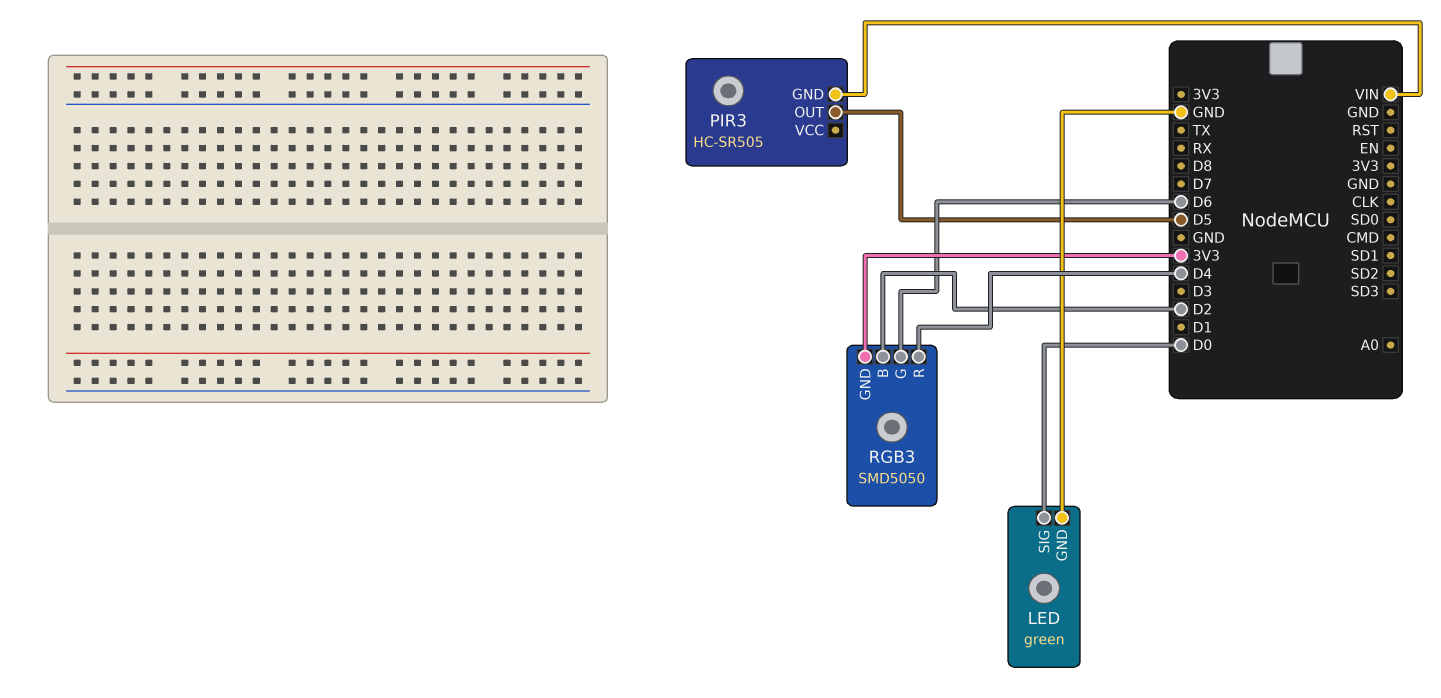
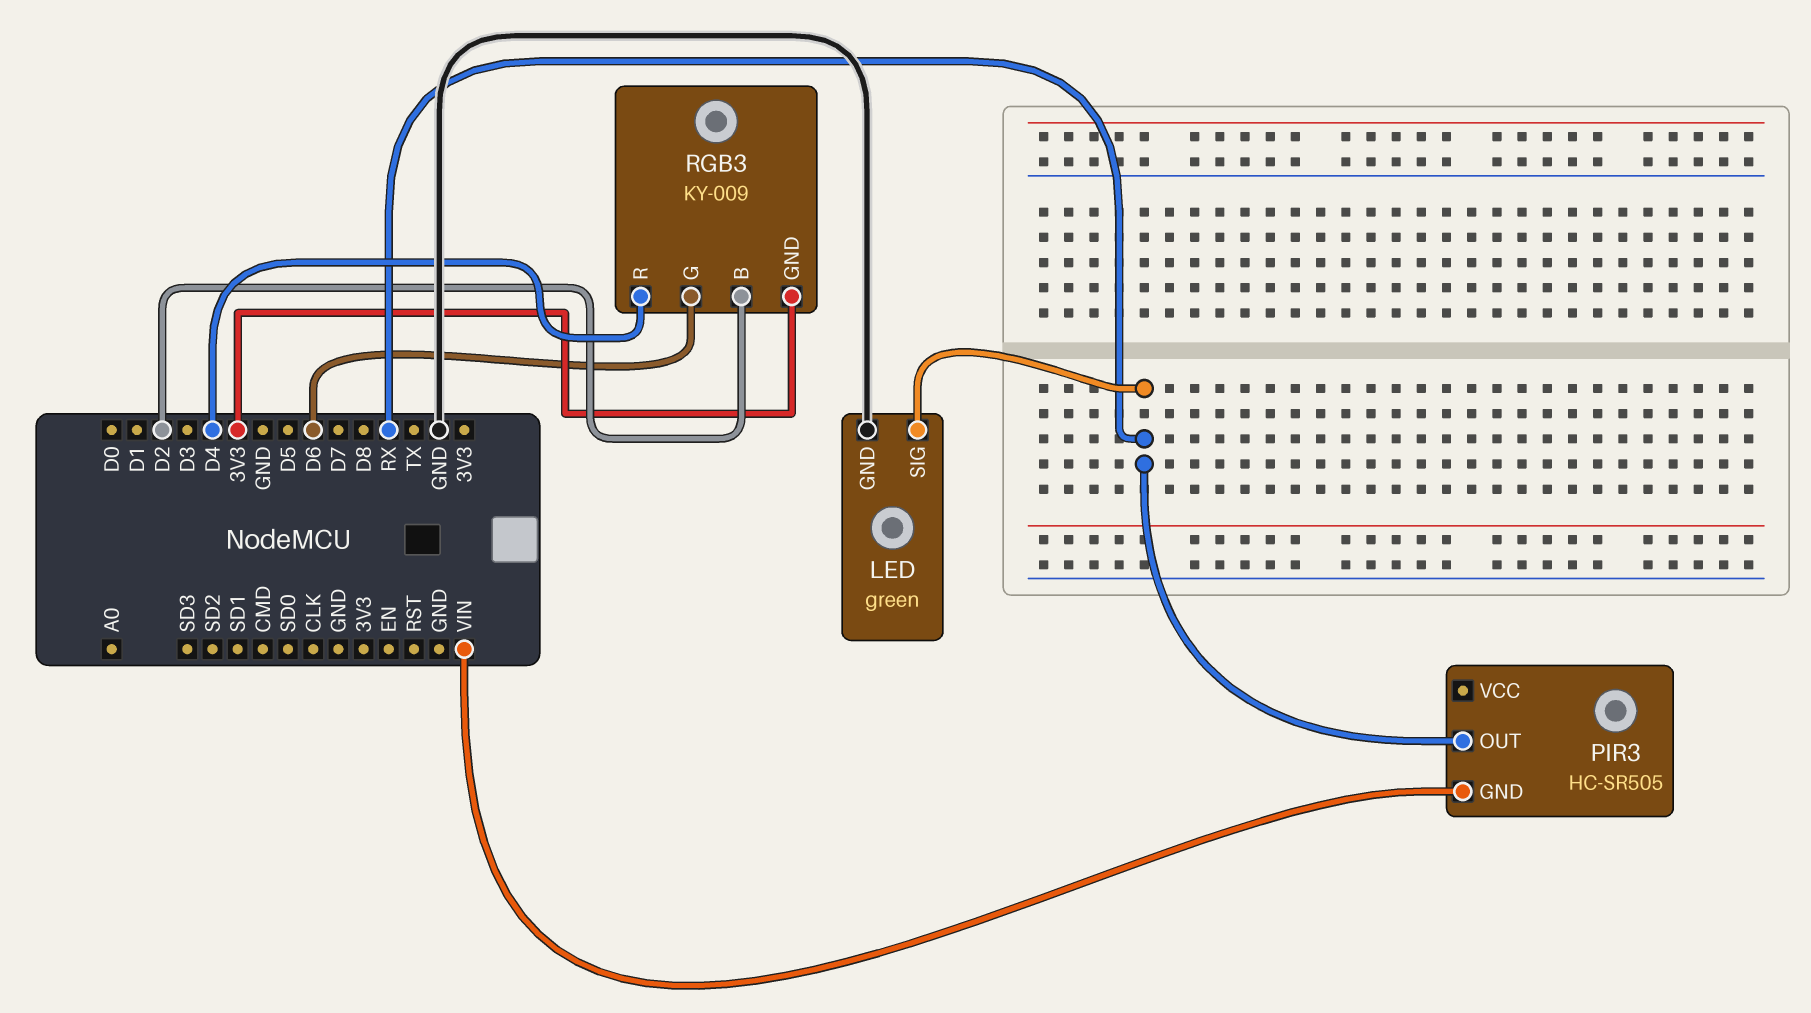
LED pin SIG: D0 -> RX
PIR3 pin OUT: D5 -> RX
RGB3: SMD5050 -> KY-009

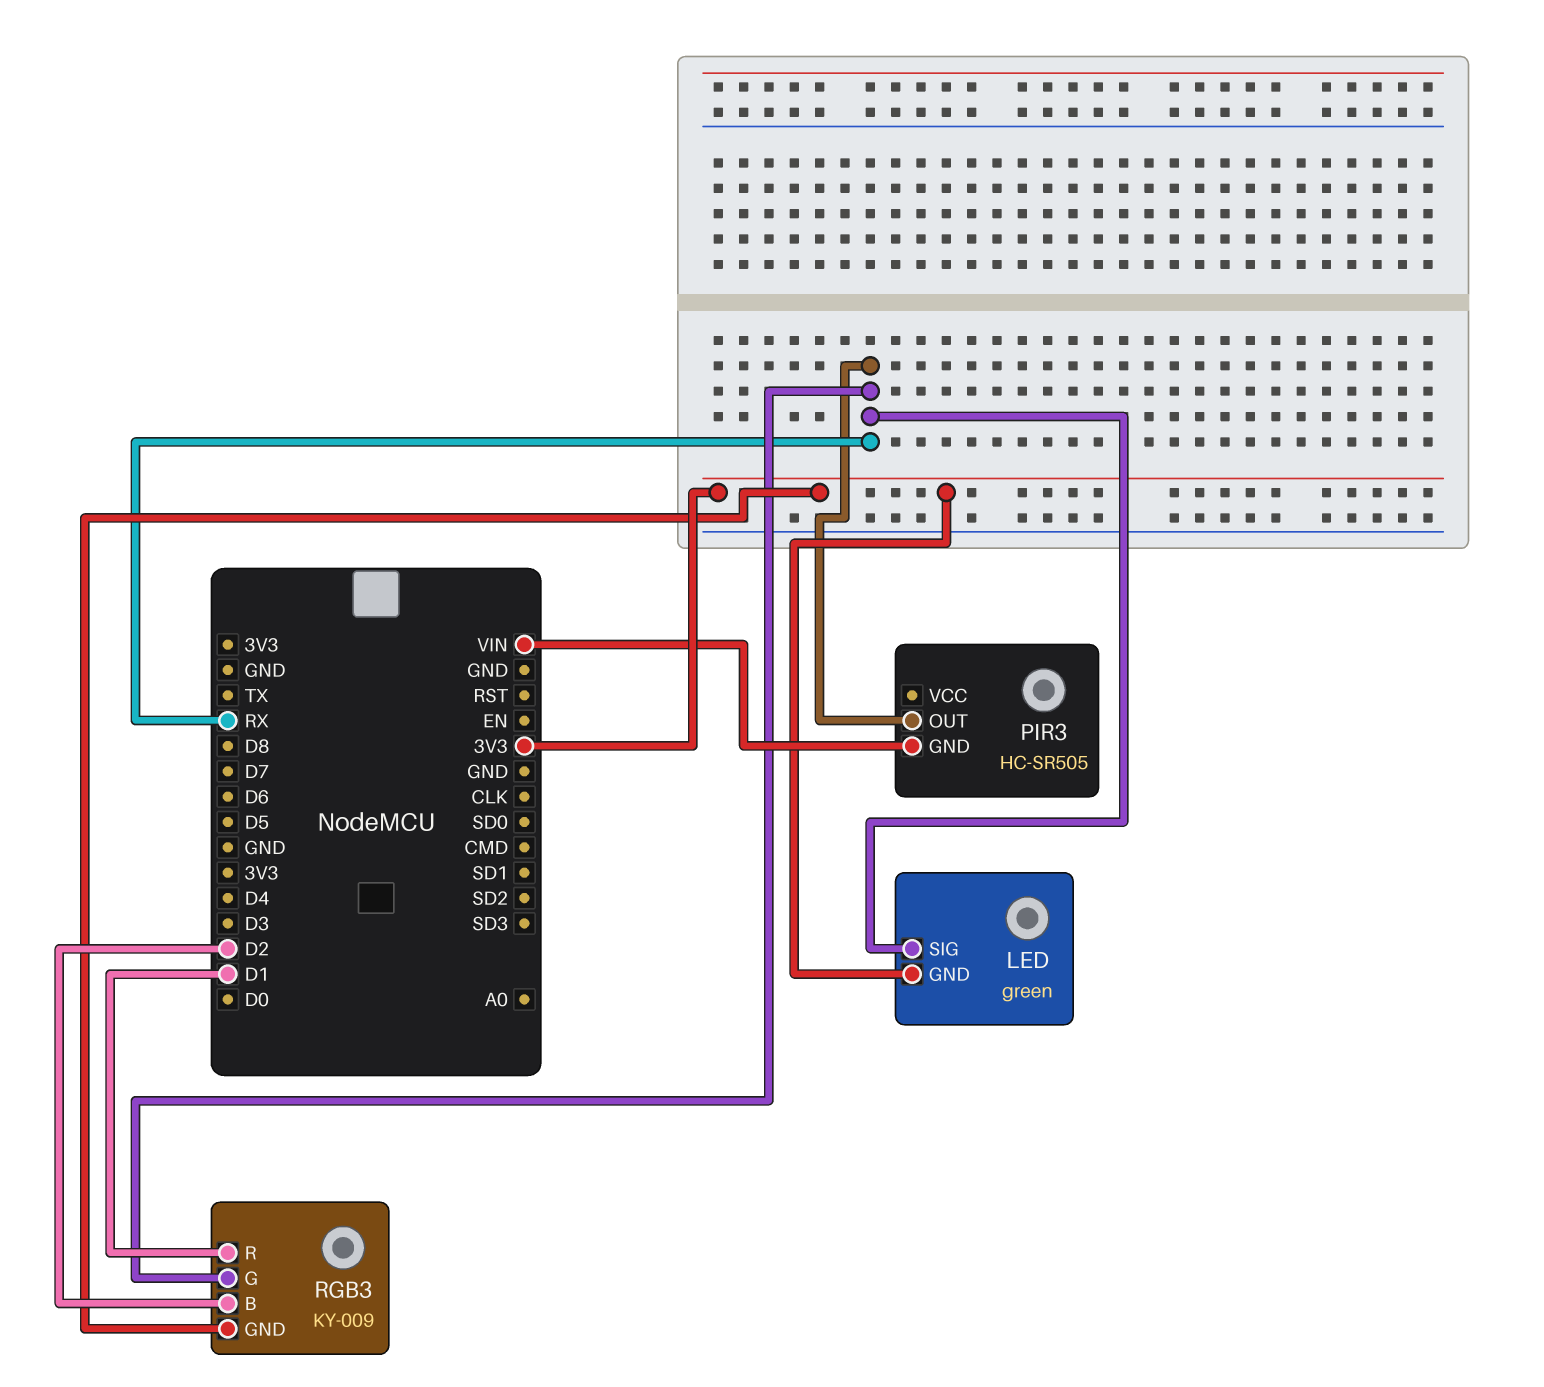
LED pin GND: GND -> 3V3
RGB3 pin G: D6 -> RX
RGB3 pin R: D4 -> D1

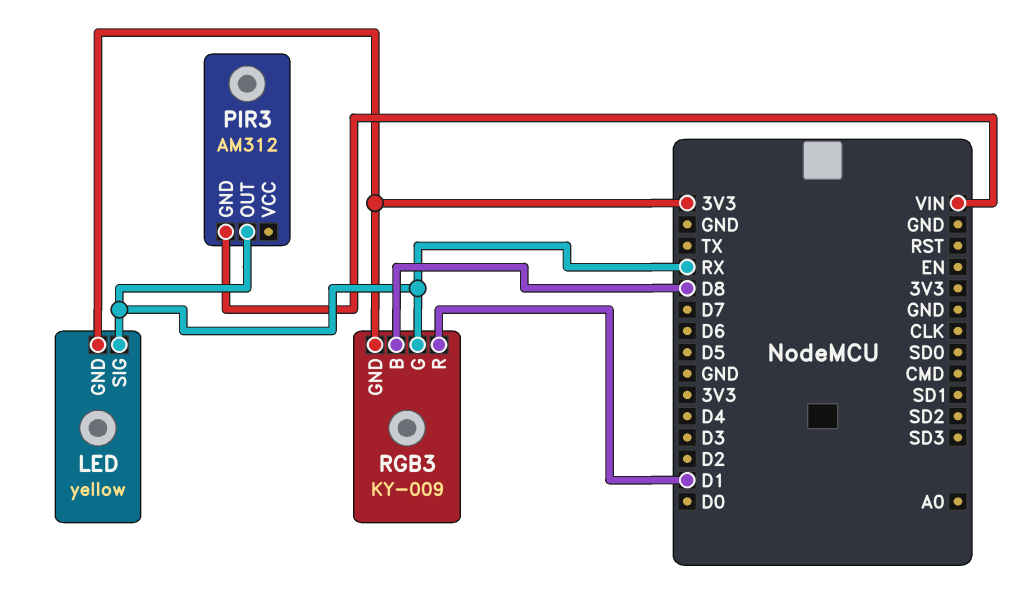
LED: green -> yellow
PIR3: HC-SR505 -> AM312
RGB3 pin B: D2 -> D8

